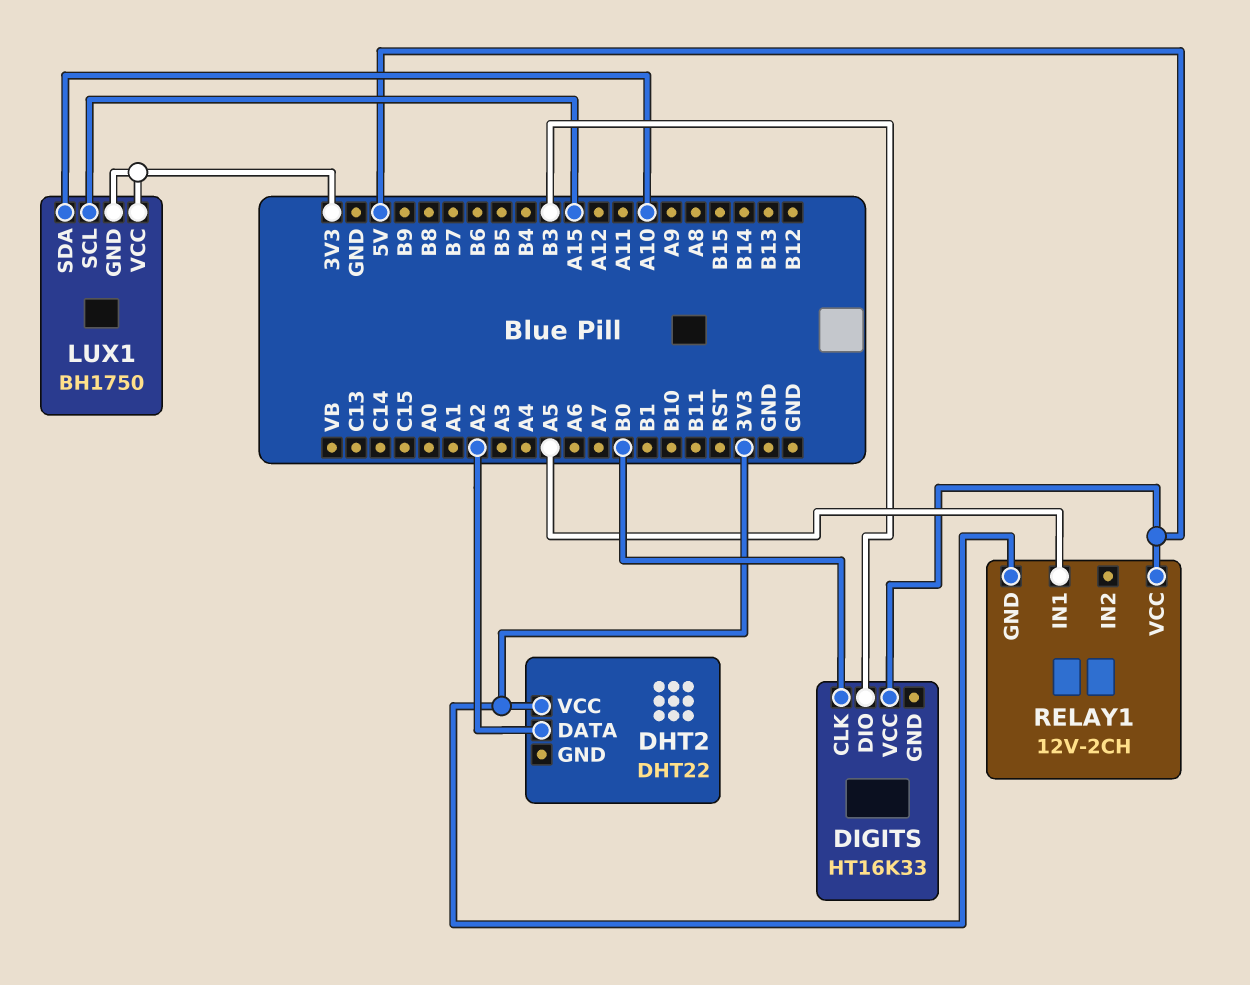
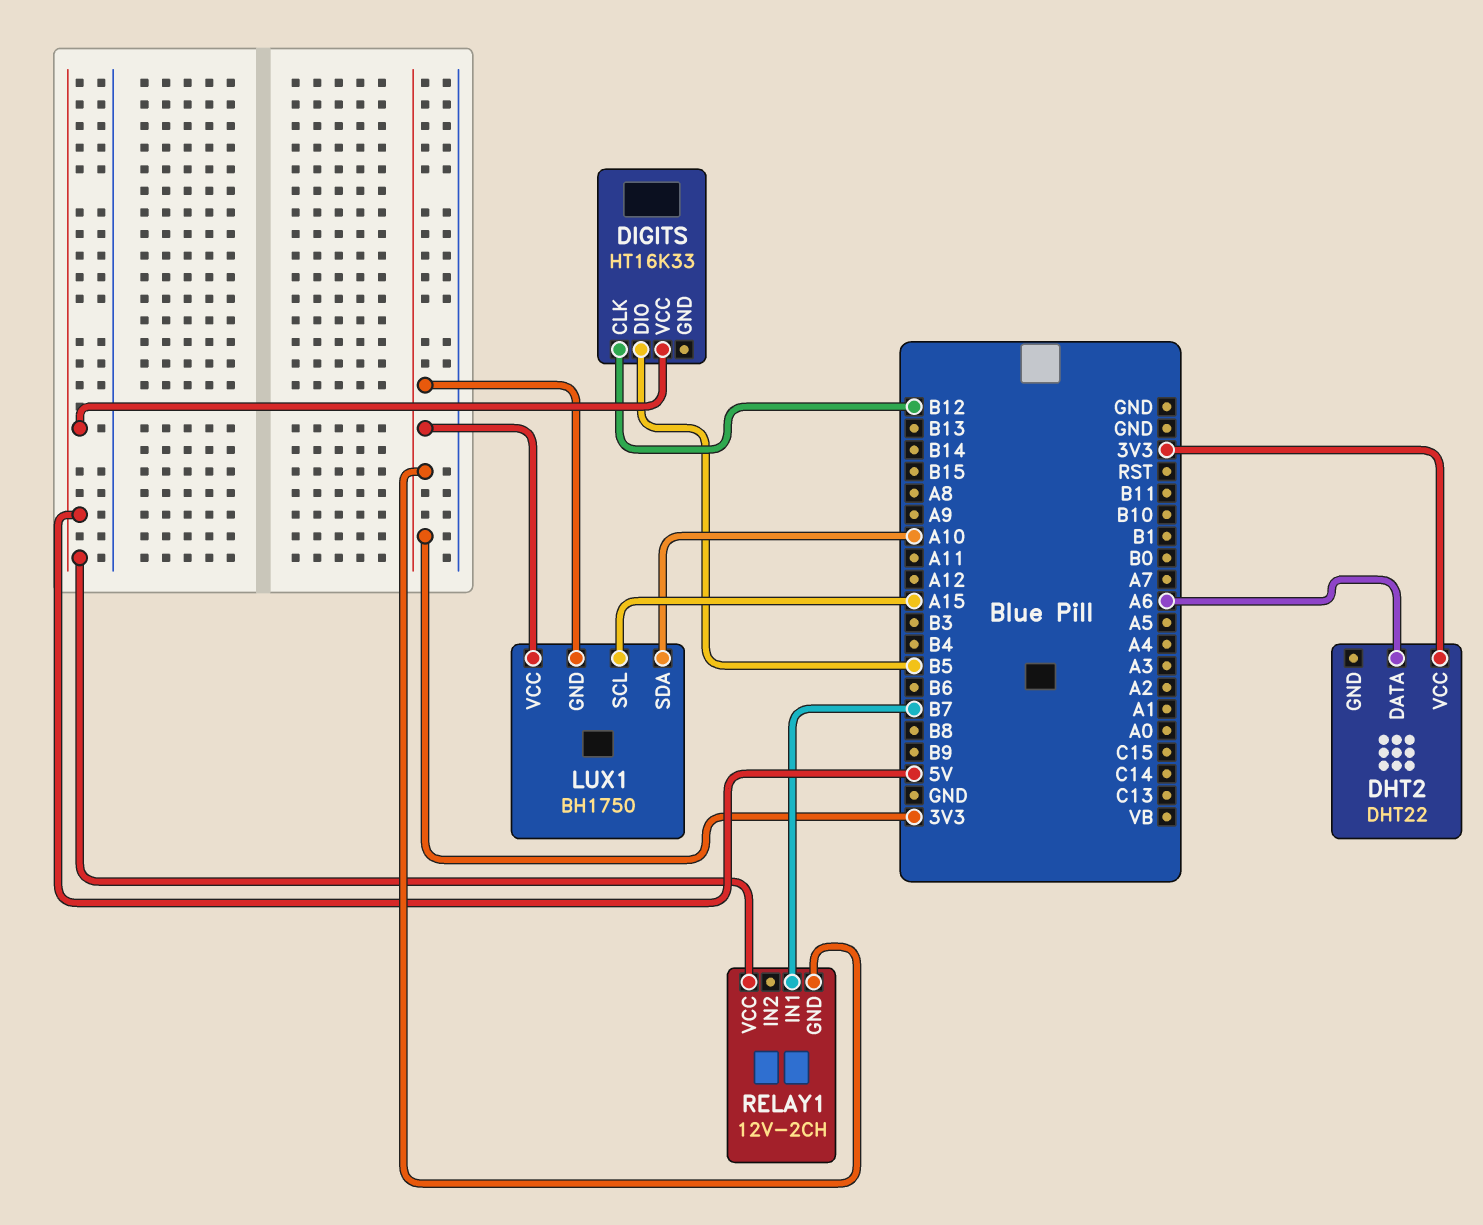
DHT2 pin DATA: A2 -> A6
DIGITS pin CLK: B0 -> B12
DIGITS pin DIO: B3 -> B5
RELAY1 pin IN1: A5 -> B7

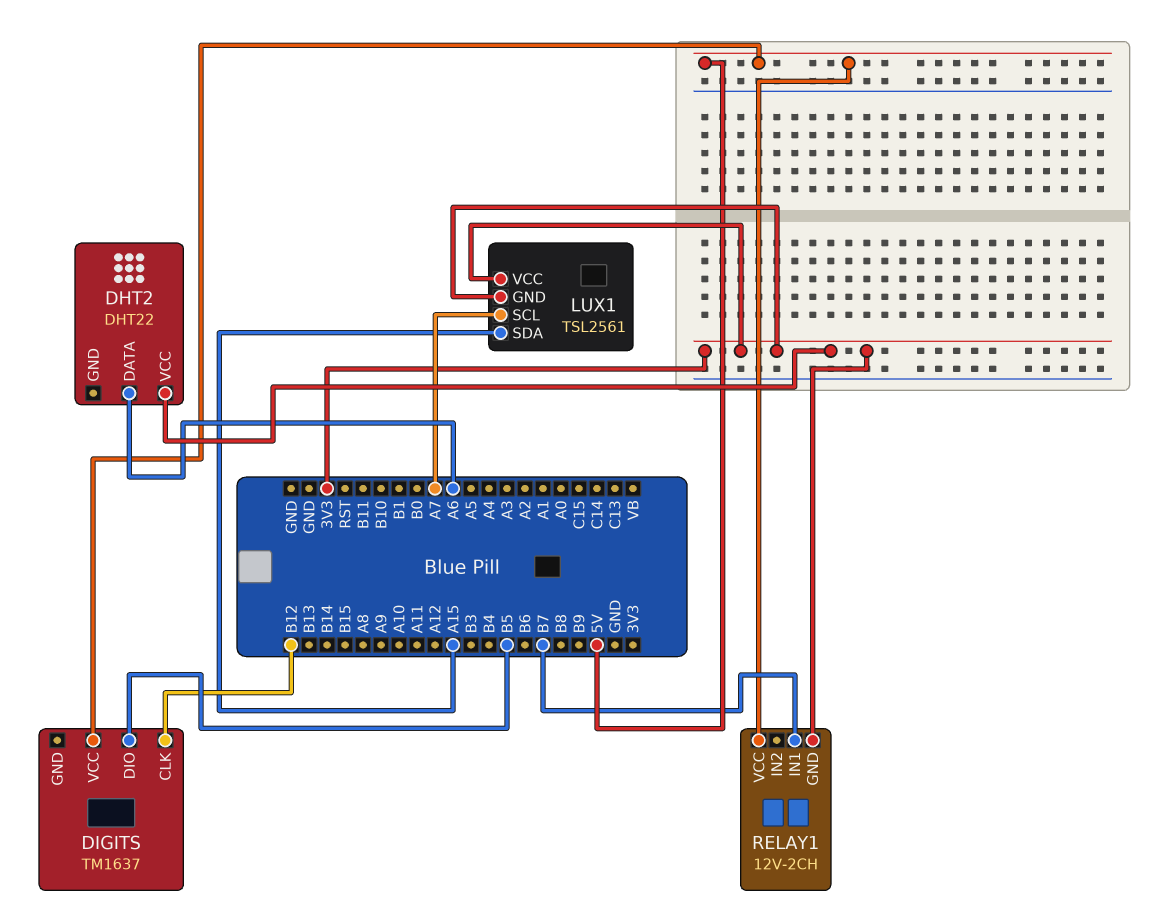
DIGITS: HT16K33 -> TM1637
LUX1: BH1750 -> TSL2561
LUX1 pin SCL: A15 -> A7
LUX1 pin SDA: A10 -> A15

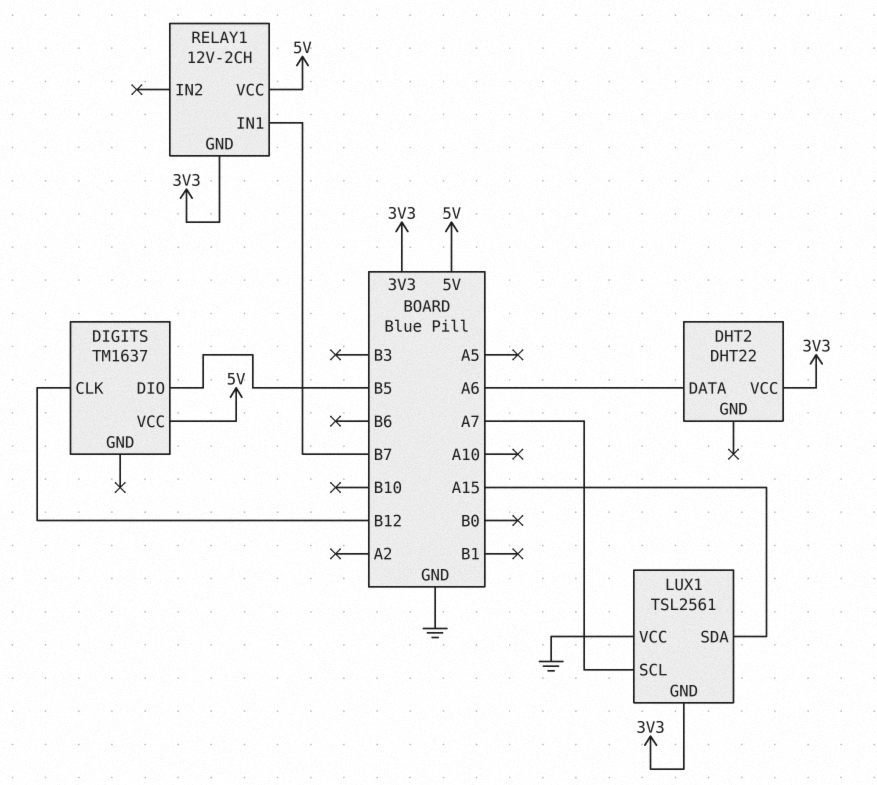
LUX1 pin VCC: 3V3 -> GND

